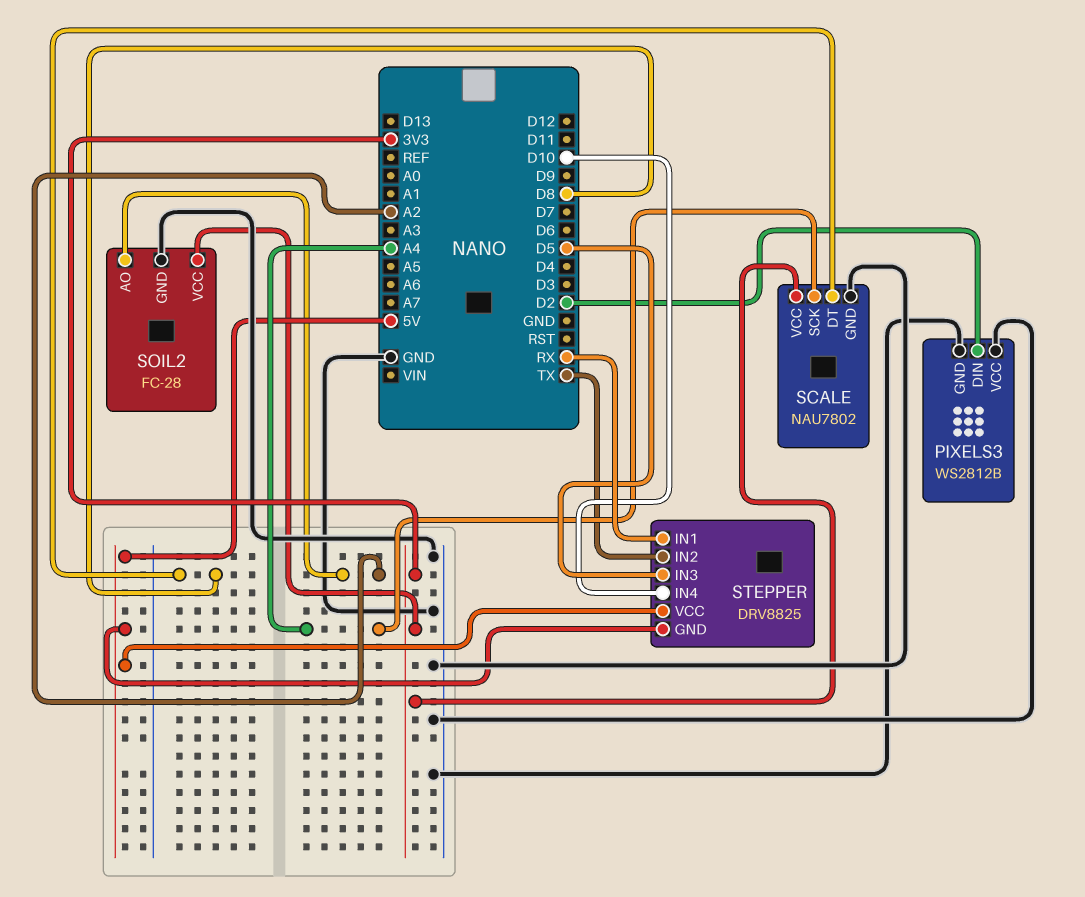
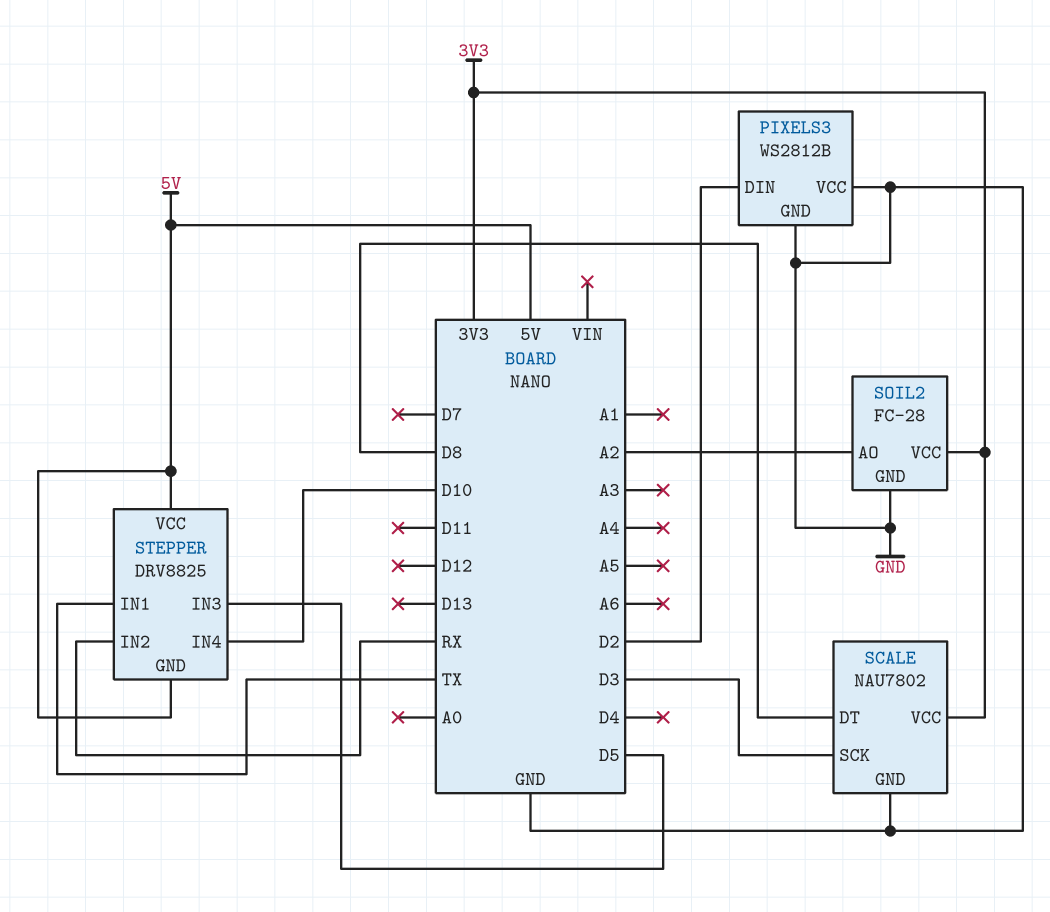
SCALE pin SCK: A4 -> D3
STEPPER pin IN1: RX -> TX
STEPPER pin IN2: TX -> RX

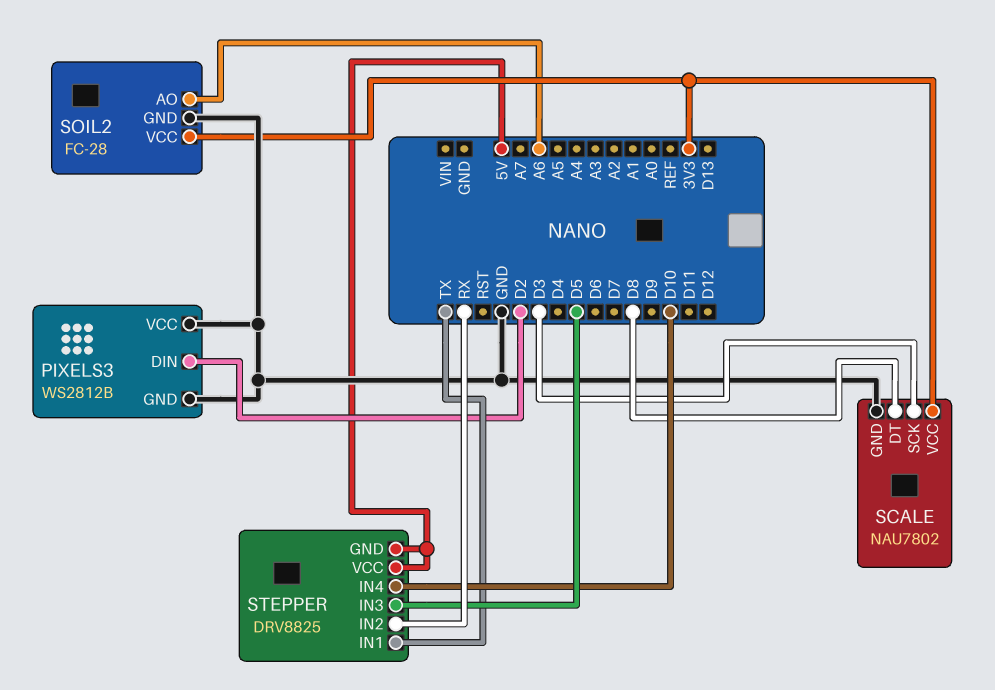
SOIL2 pin AO: A2 -> A6

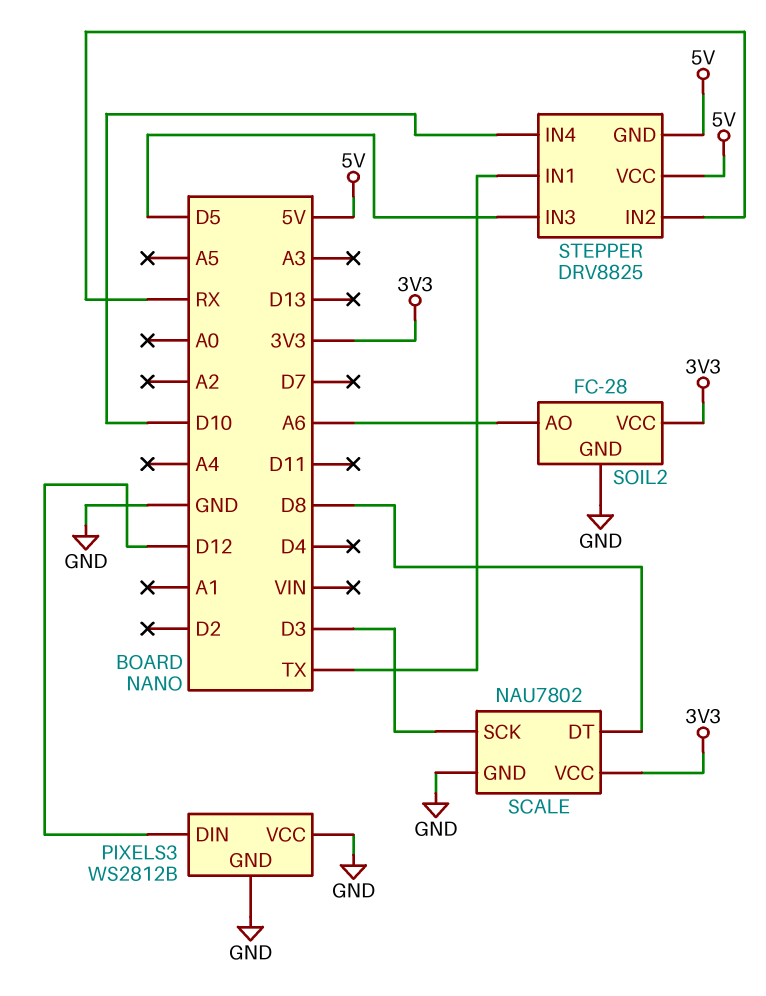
PIXELS3 pin DIN: D2 -> D12

